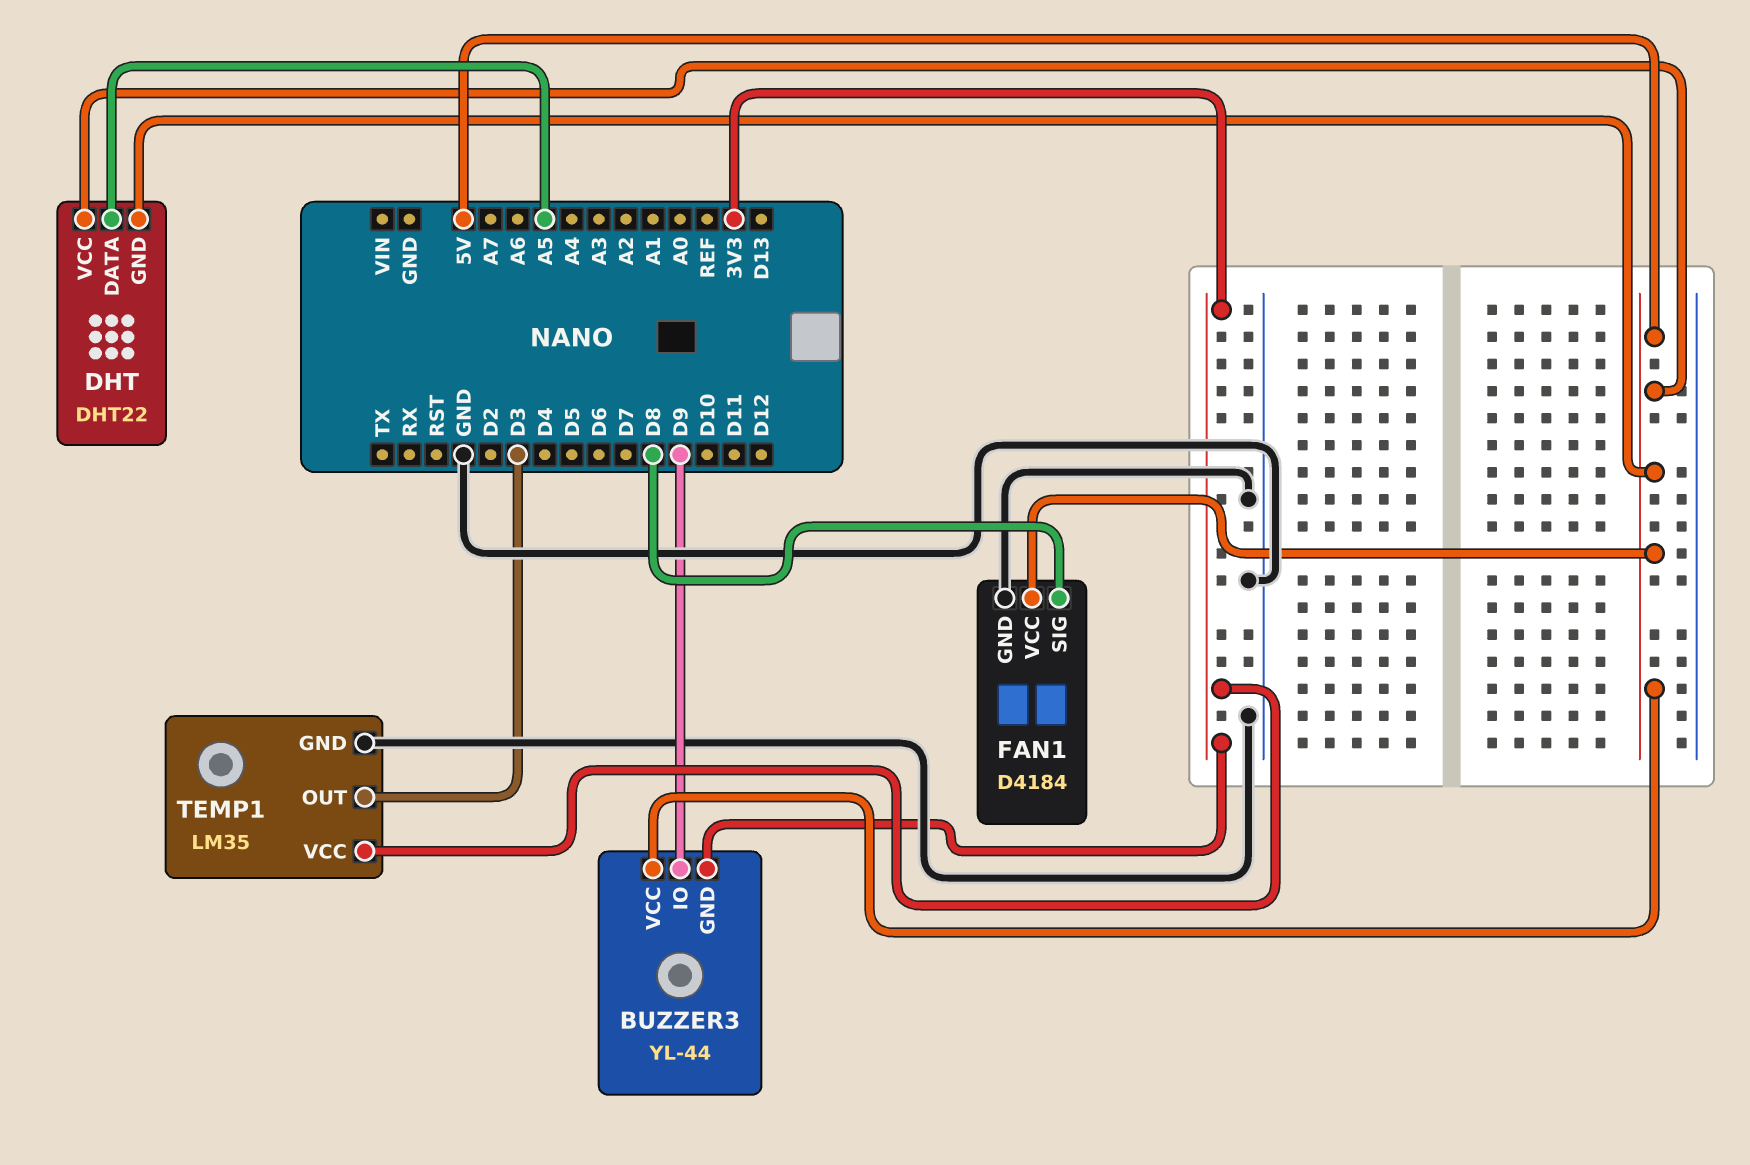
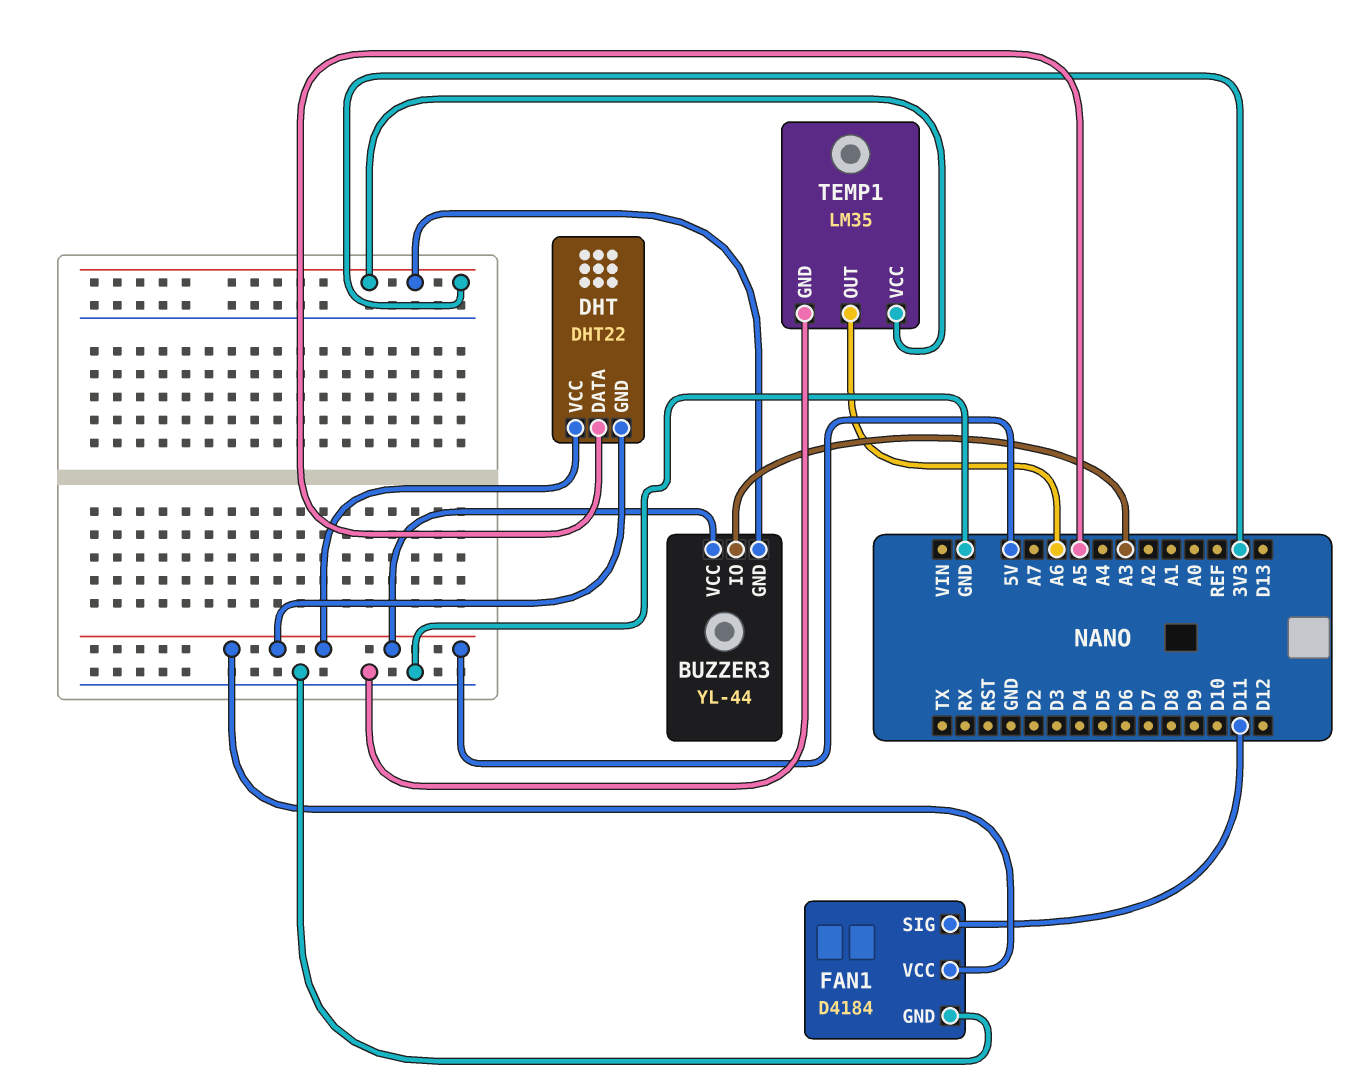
BUZZER3 pin IO: D9 -> A3
FAN1 pin SIG: D8 -> D11
TEMP1 pin OUT: D3 -> A6

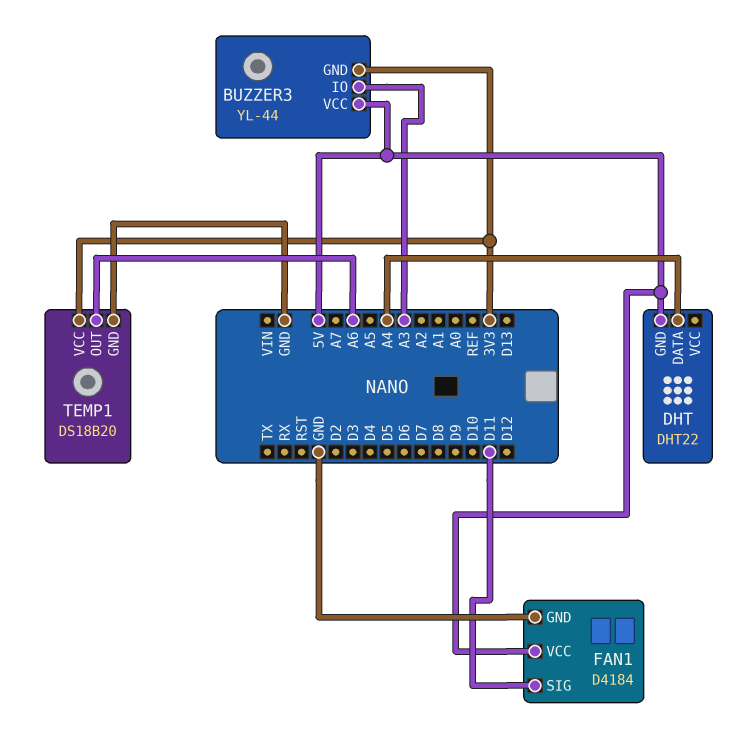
DHT pin DATA: A5 -> A4
DHT pin VCC: 5V -> none
TEMP1: LM35 -> DS18B20

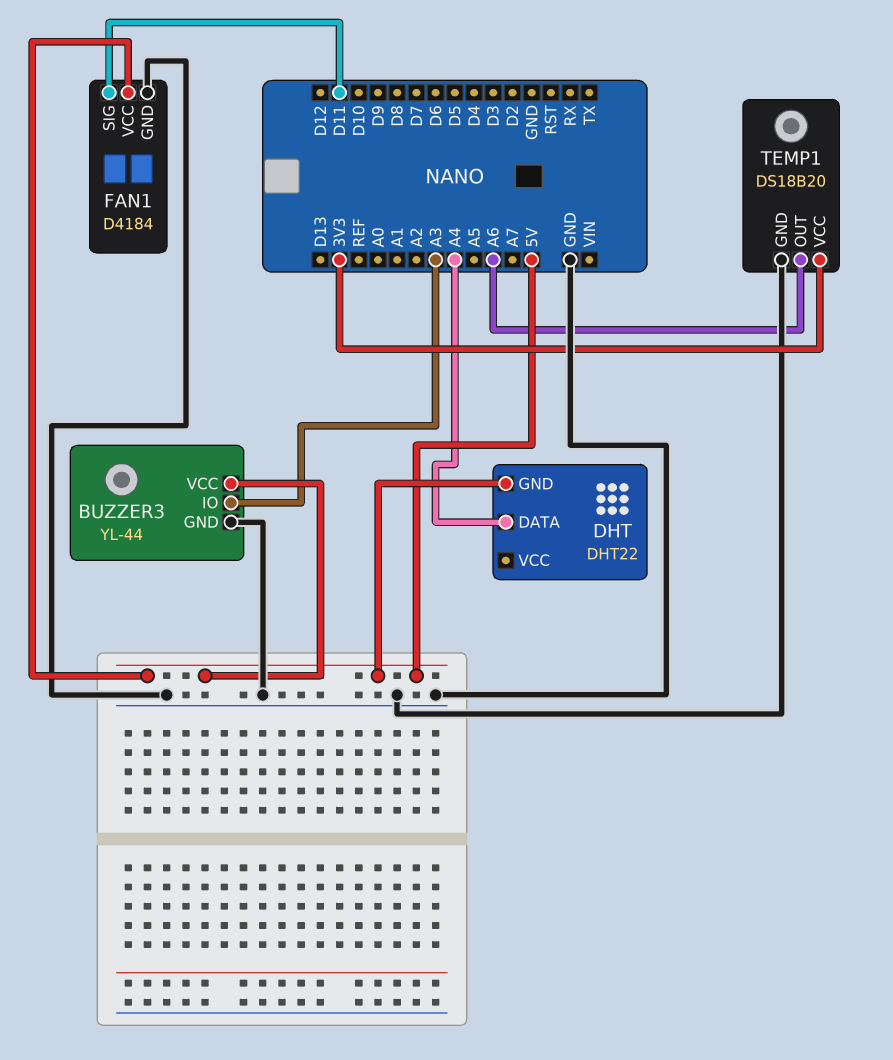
BUZZER3 pin GND: 3V3 -> GND

